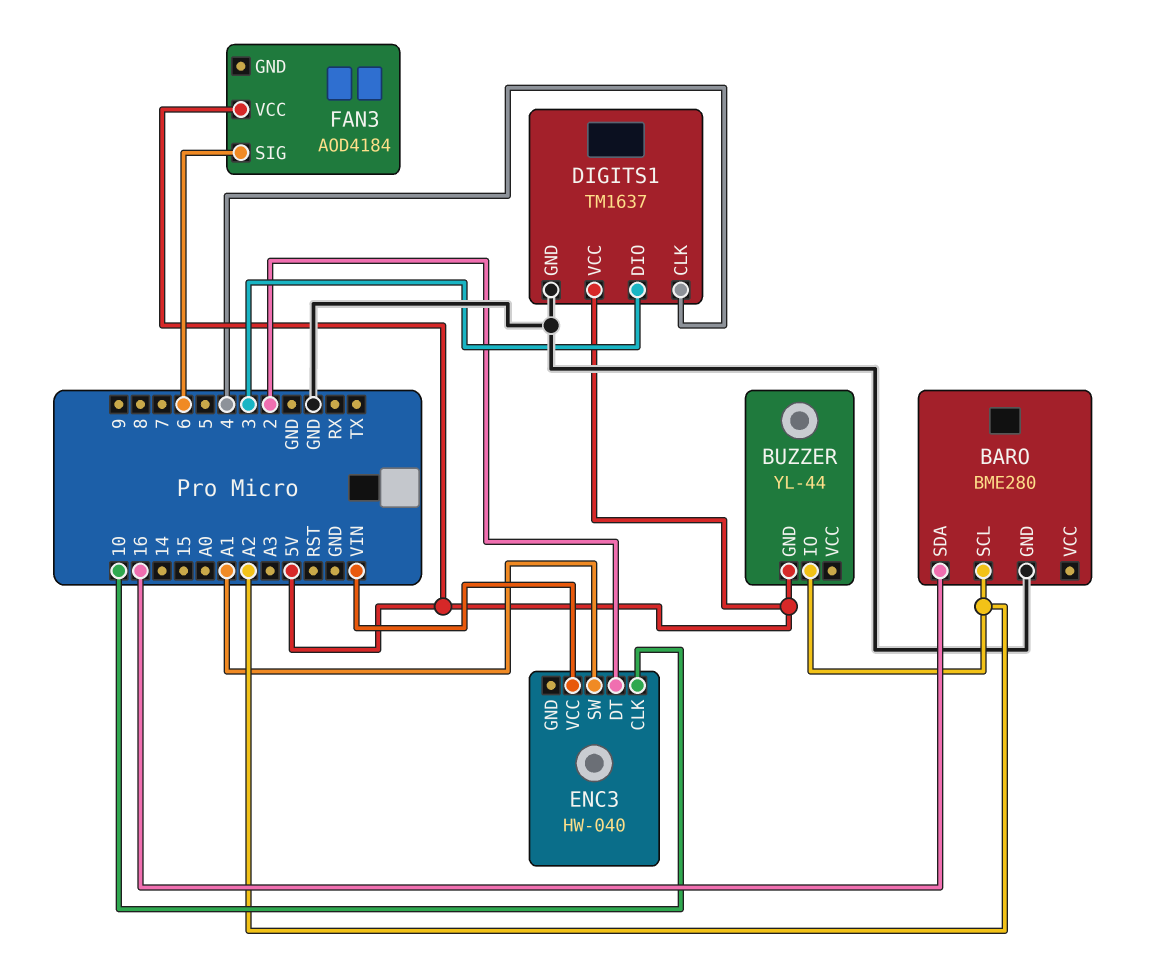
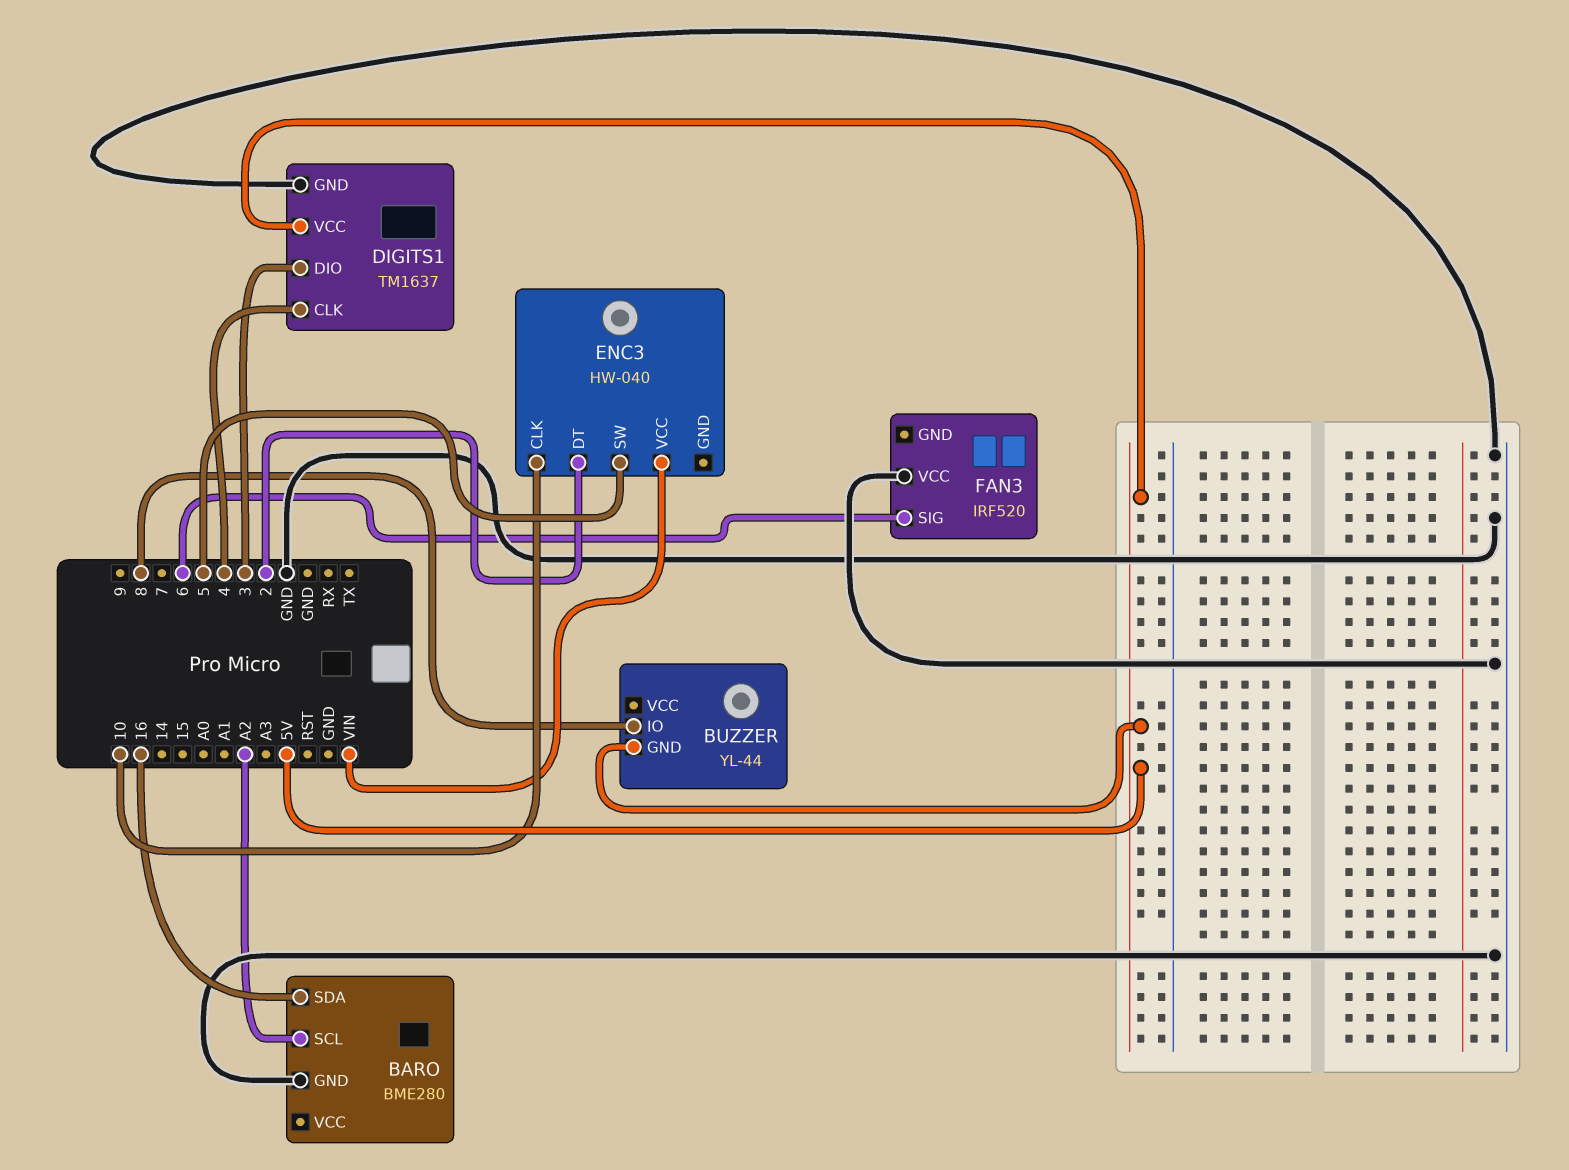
BUZZER pin IO: A2 -> 8
ENC3 pin SW: A1 -> 5
FAN3: AOD4184 -> IRF520
FAN3 pin VCC: 5V -> GND

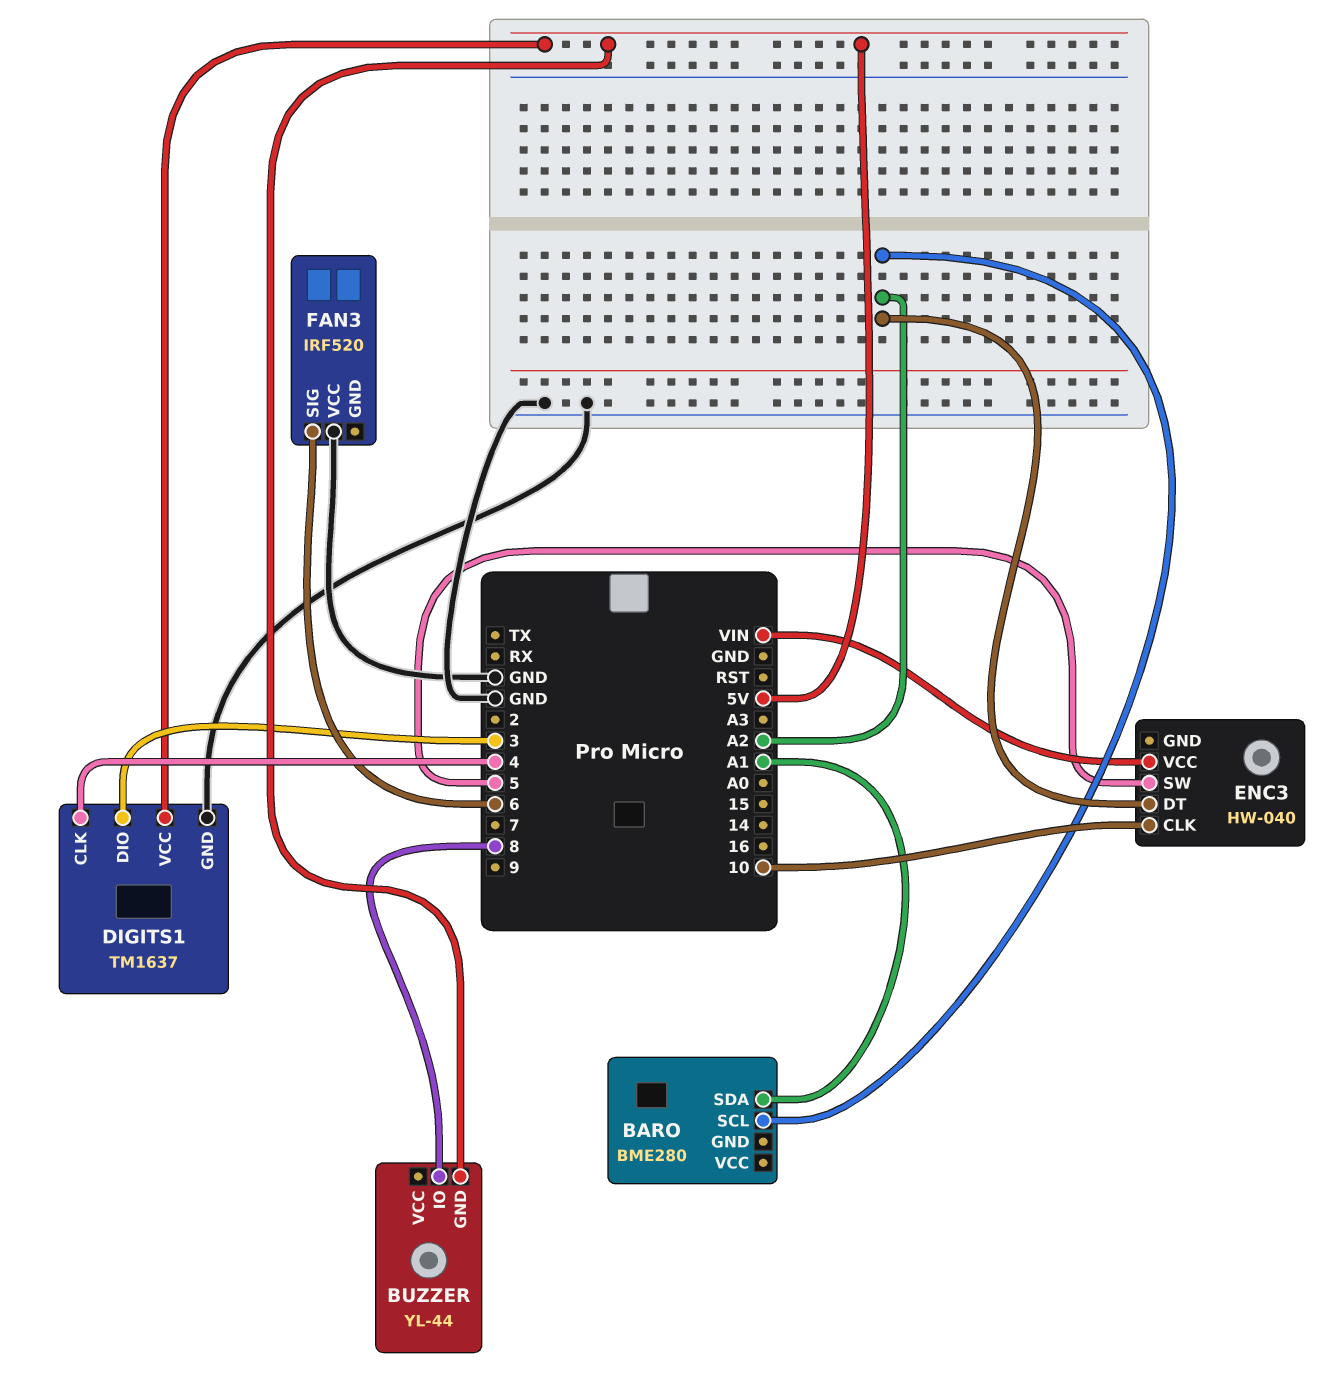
BARO pin GND: GND -> none
BARO pin SDA: 16 -> A1
ENC3 pin DT: 2 -> A2

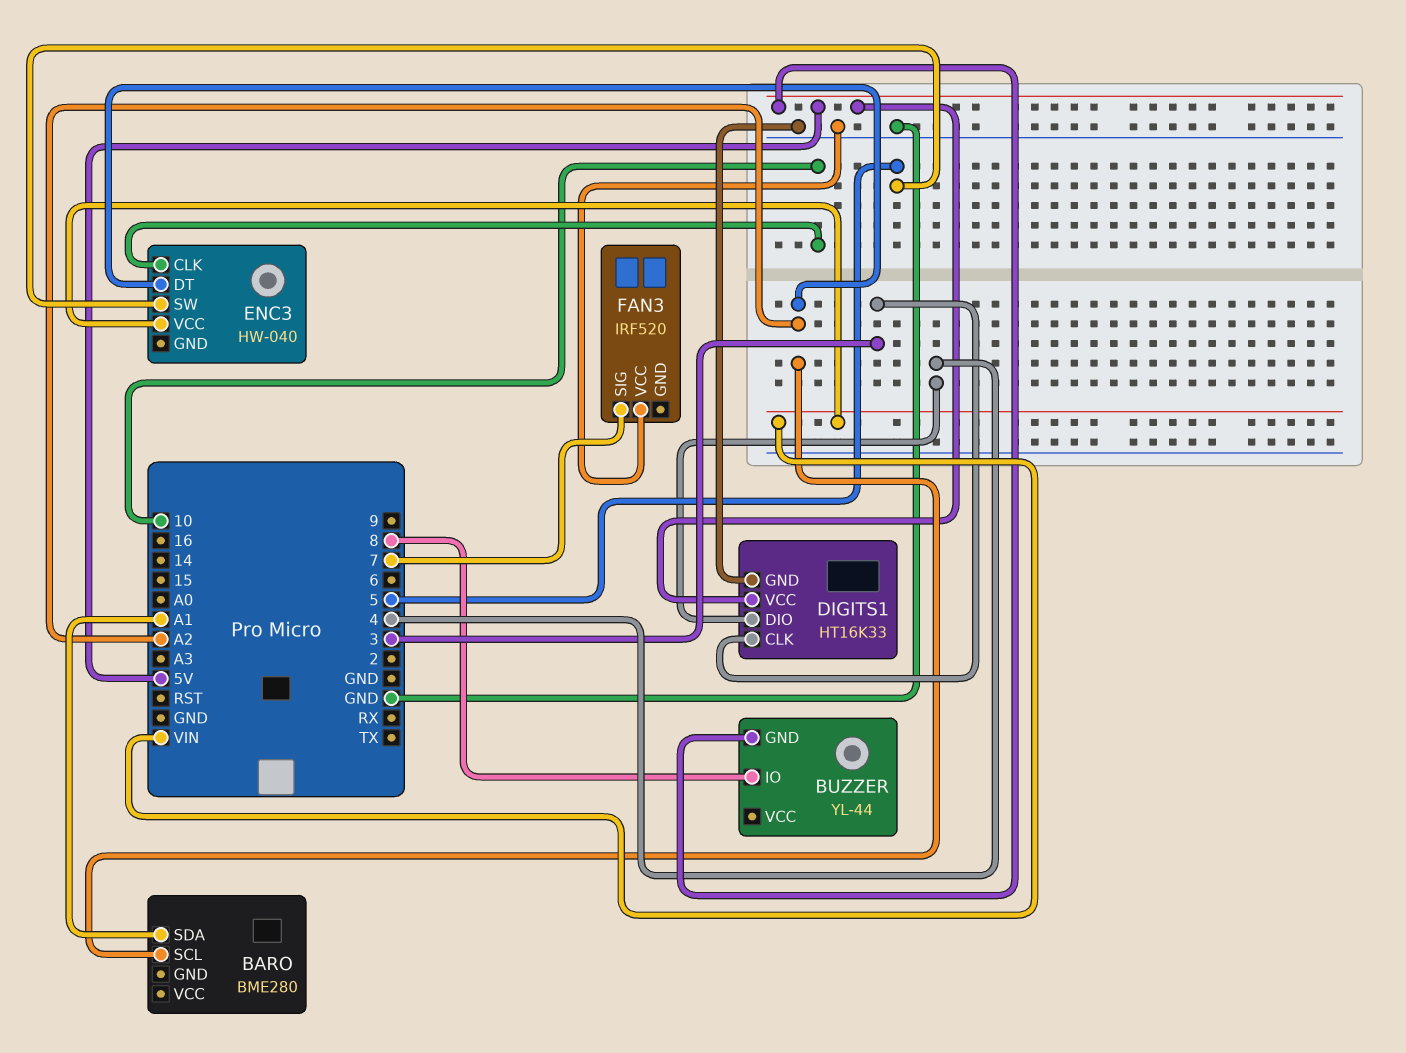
DIGITS1: TM1637 -> HT16K33
DIGITS1 pin CLK: 4 -> 3
DIGITS1 pin DIO: 3 -> 4
FAN3 pin SIG: 6 -> 7

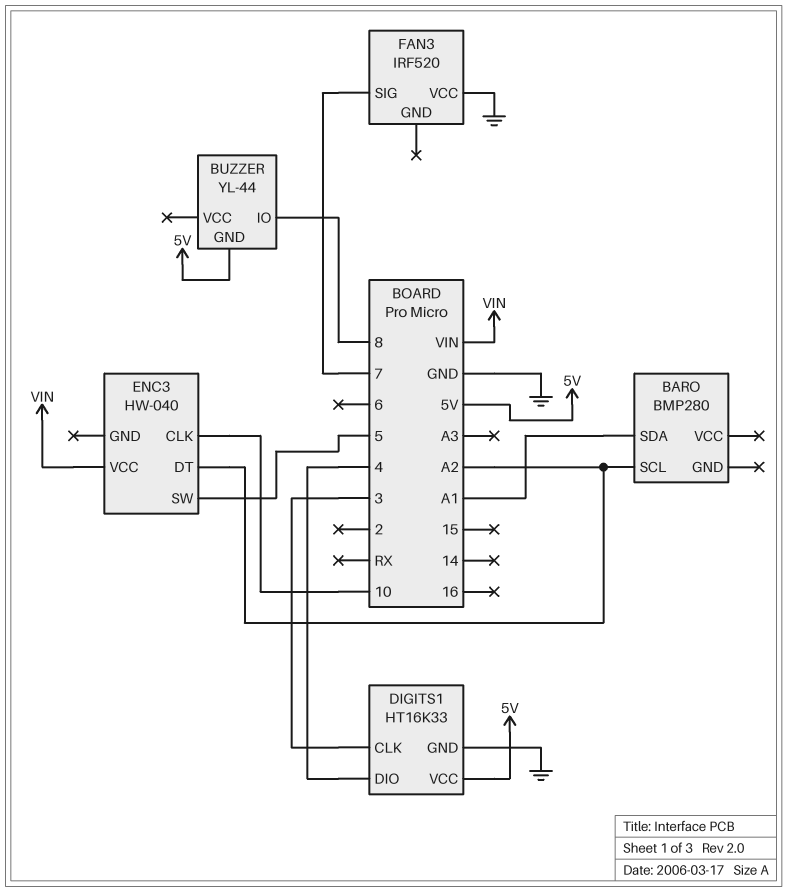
BARO: BME280 -> BMP280

